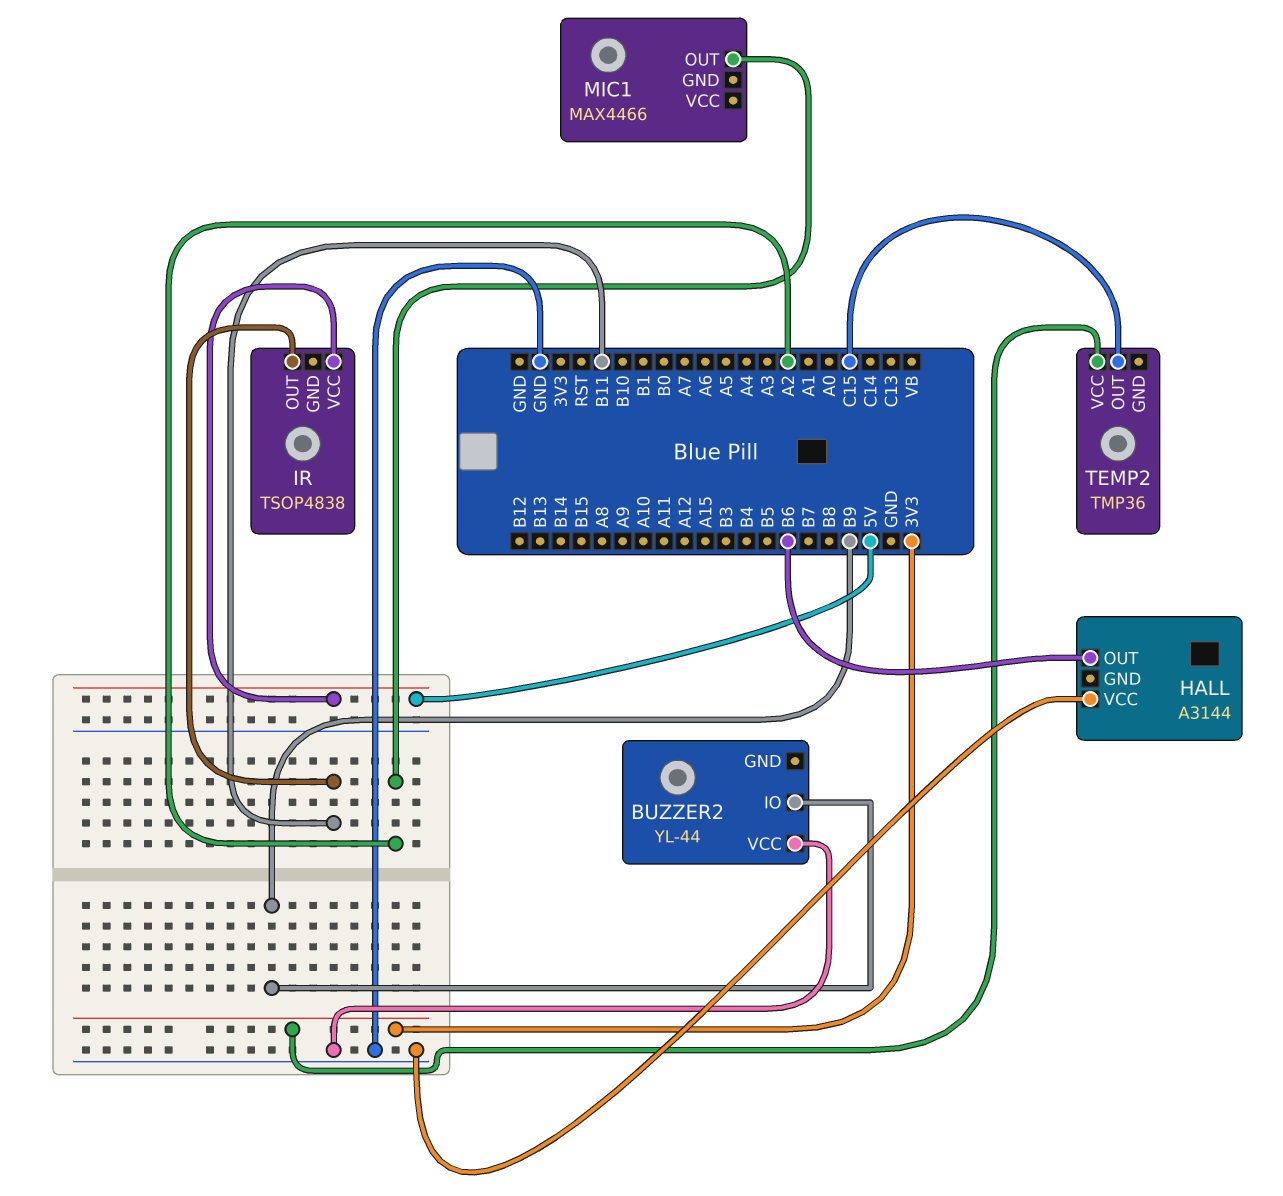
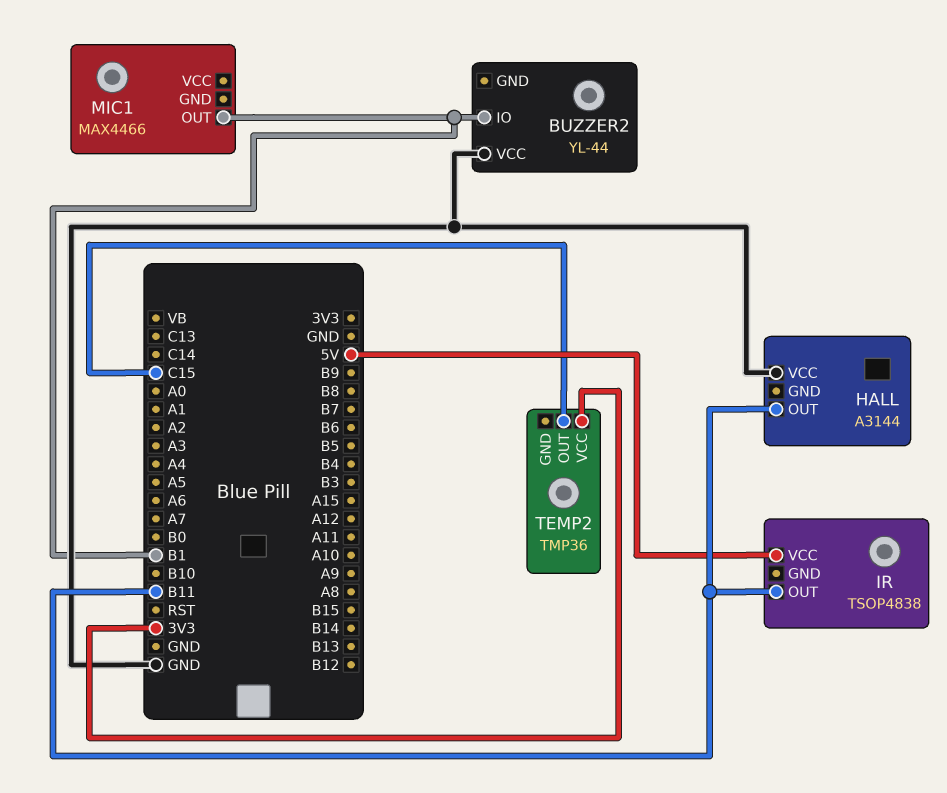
BUZZER2 pin IO: B9 -> B1
HALL pin OUT: B6 -> B11
MIC1 pin OUT: A2 -> B1

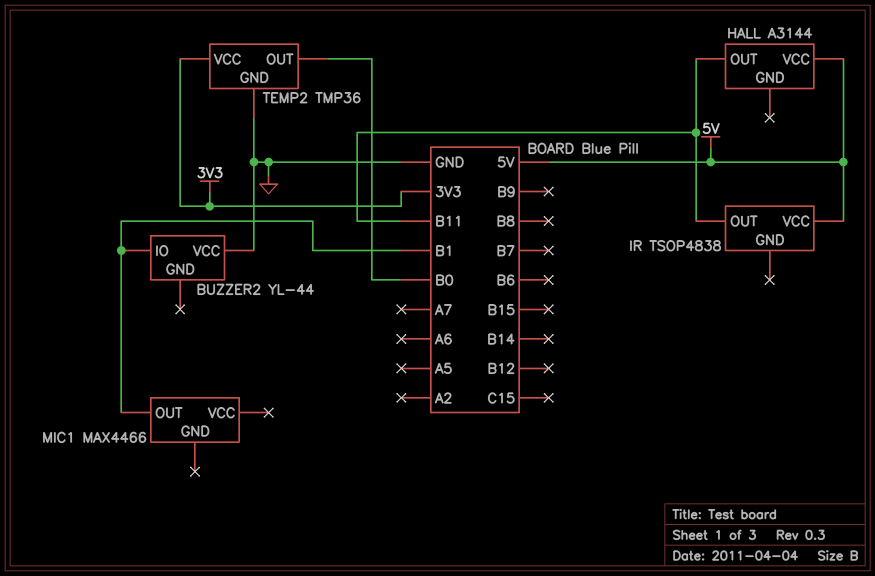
HALL pin VCC: GND -> 5V
TEMP2 pin GND: none -> GND
TEMP2 pin OUT: C15 -> B0

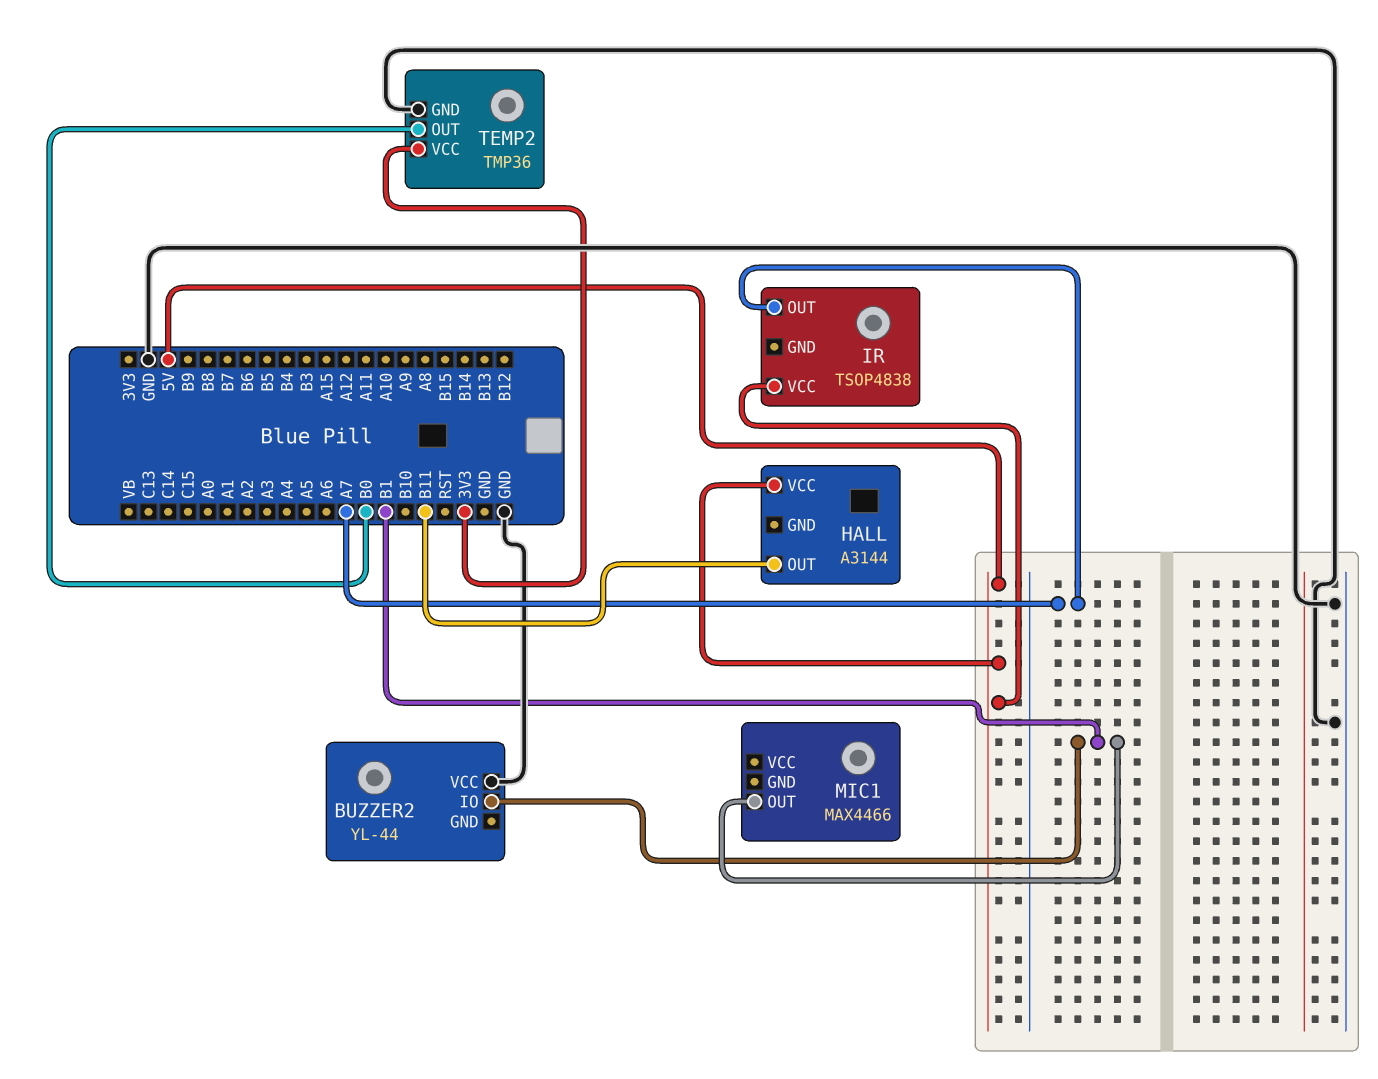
IR pin OUT: B11 -> A7

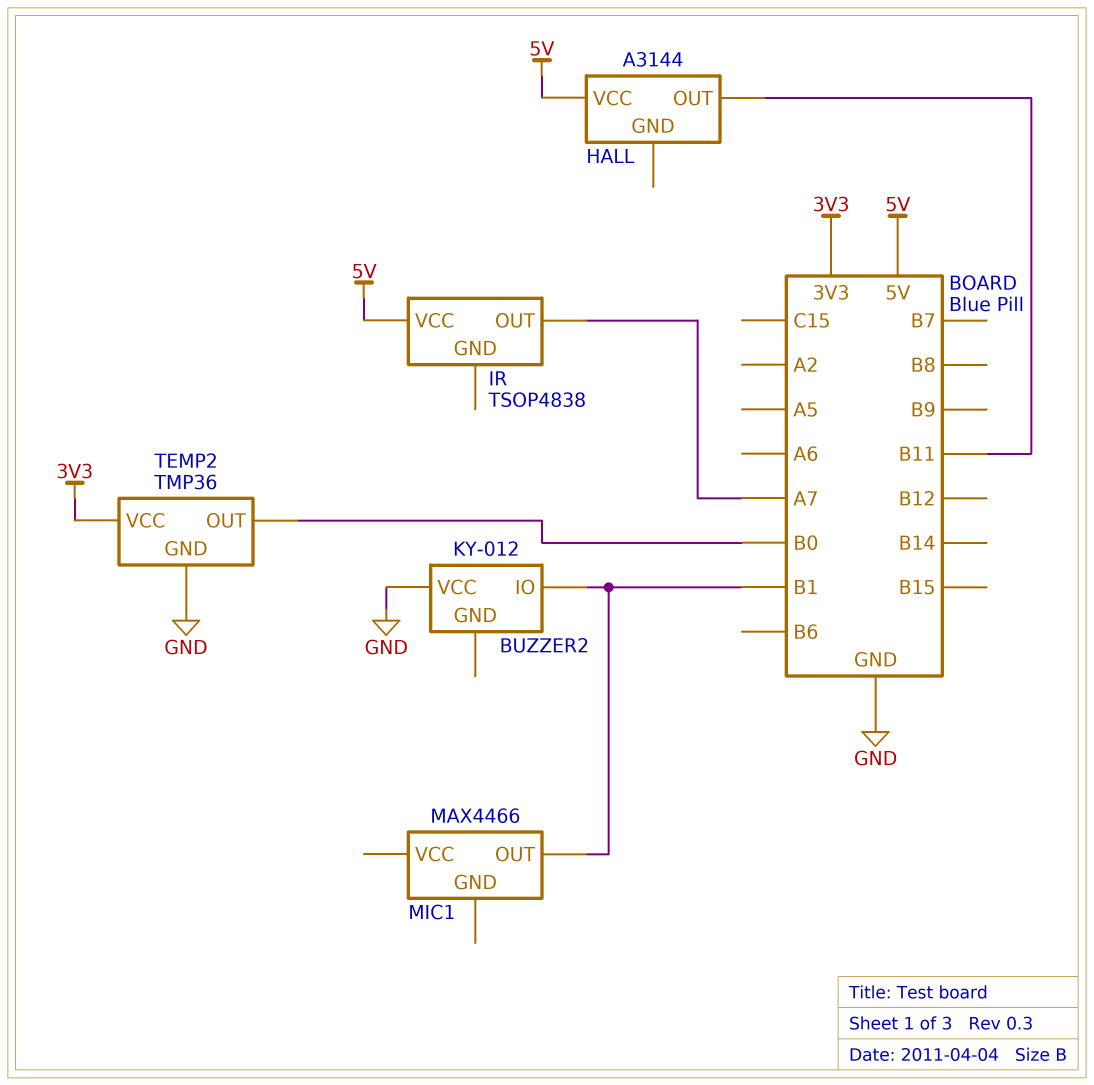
BUZZER2: YL-44 -> KY-012

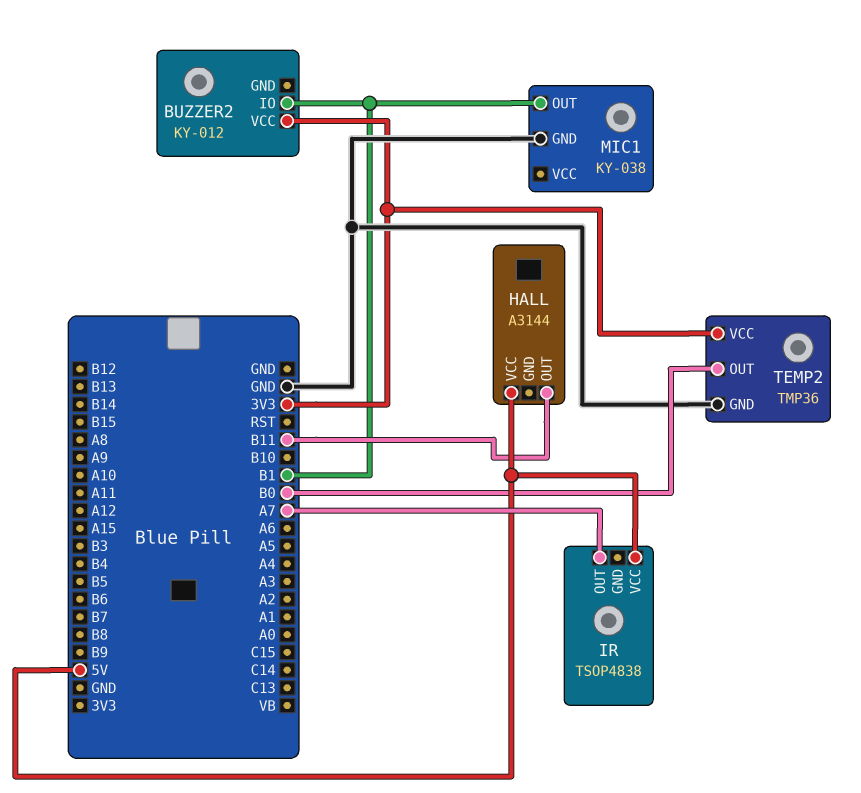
BUZZER2 pin VCC: GND -> 3V3
MIC1: MAX4466 -> KY-038
MIC1 pin GND: none -> GND

